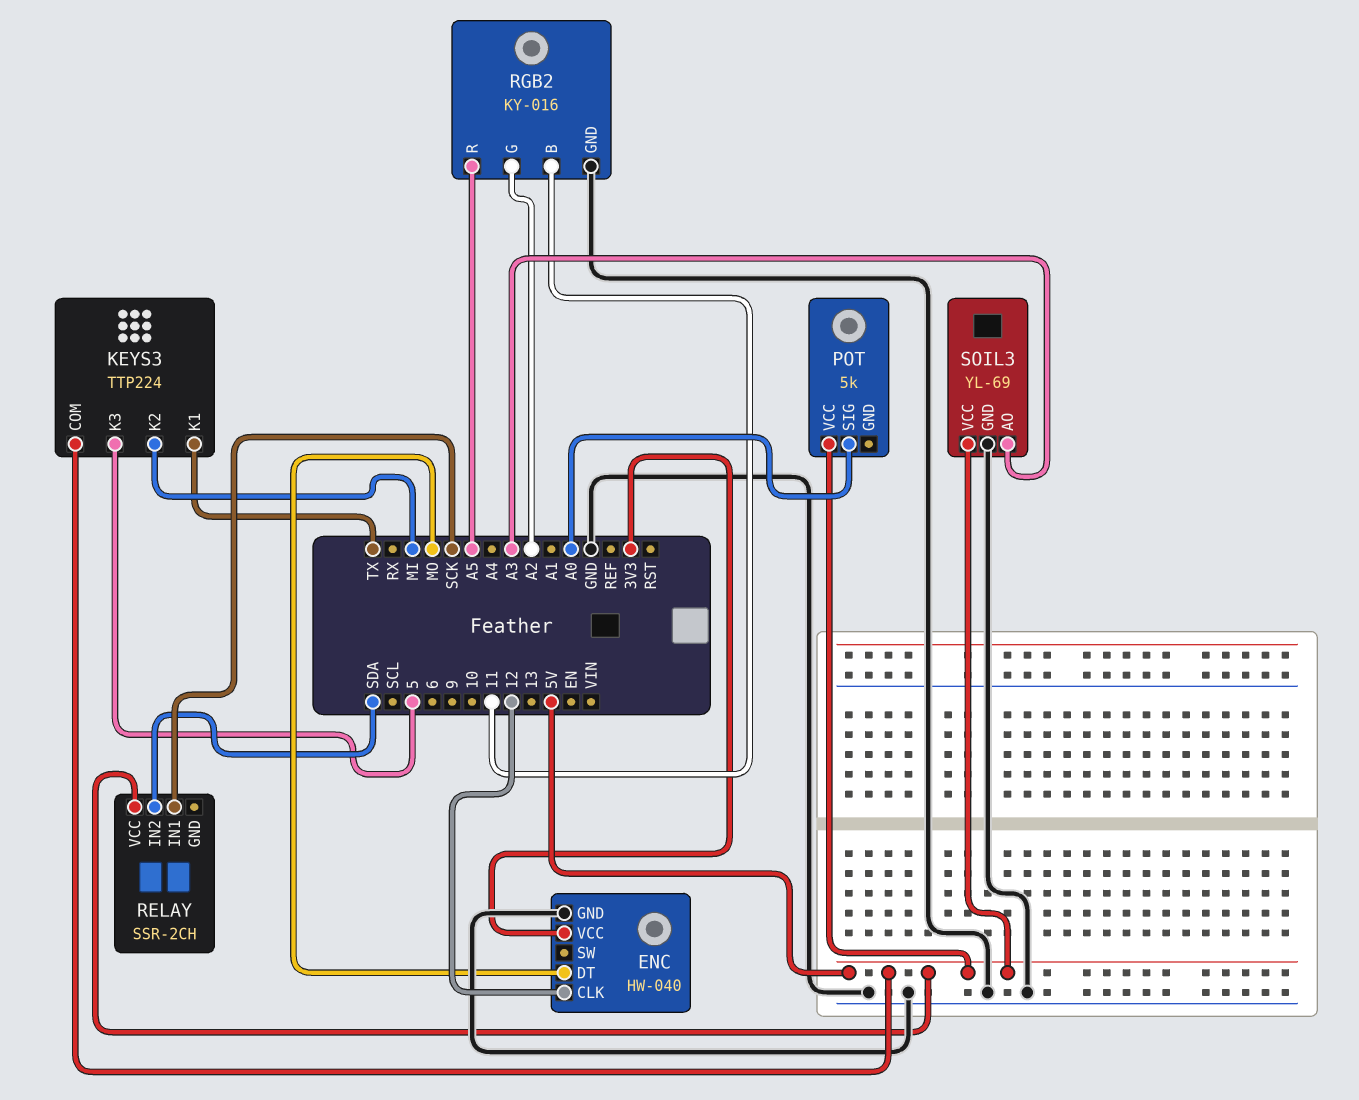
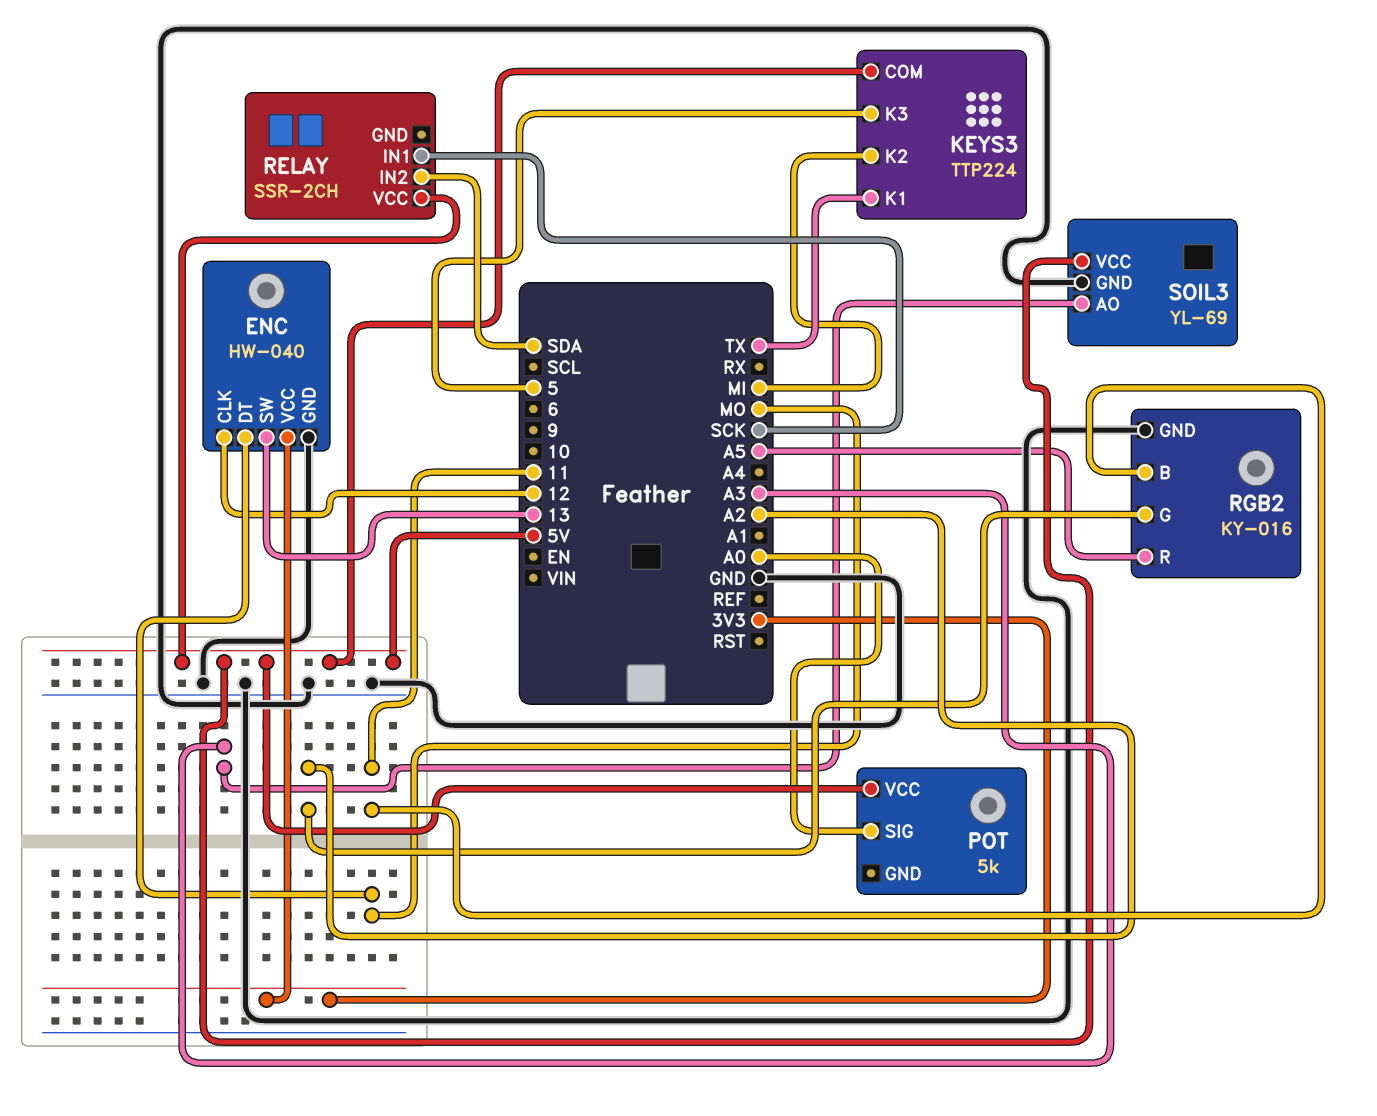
ENC pin SW: none -> 13

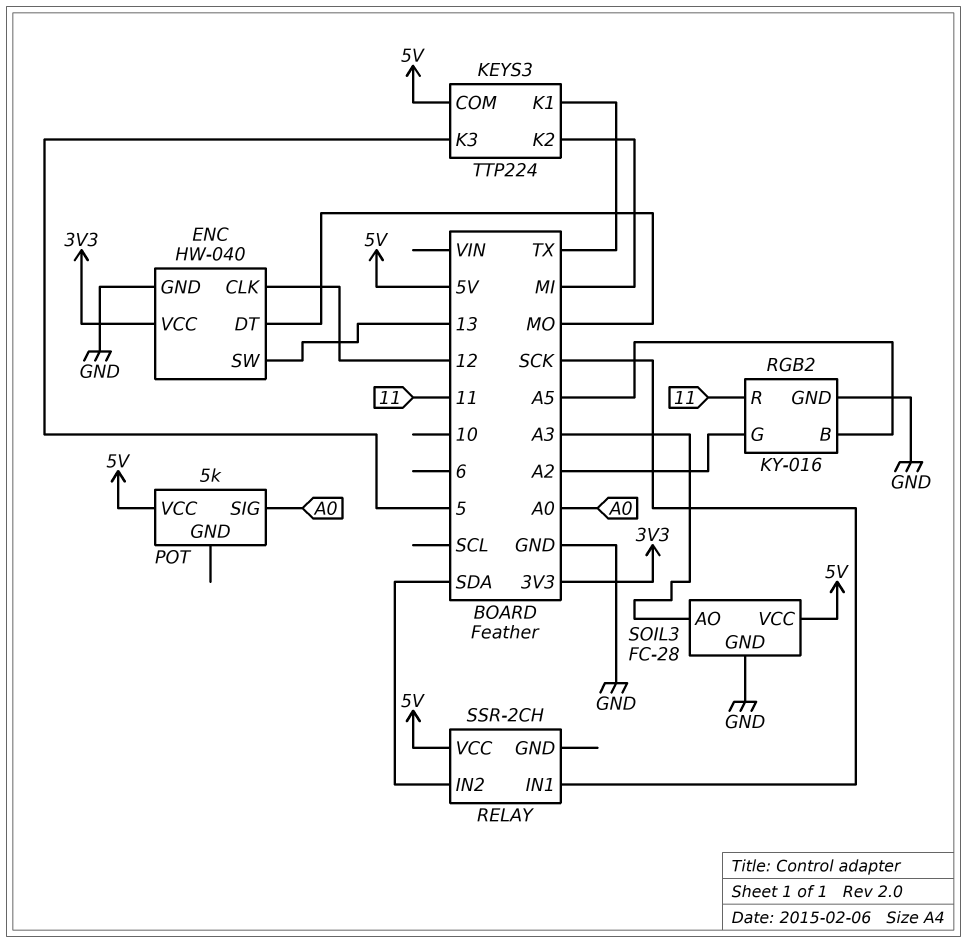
RGB2 pin B: 11 -> A5
RGB2 pin R: A5 -> 11
SOIL3: YL-69 -> FC-28

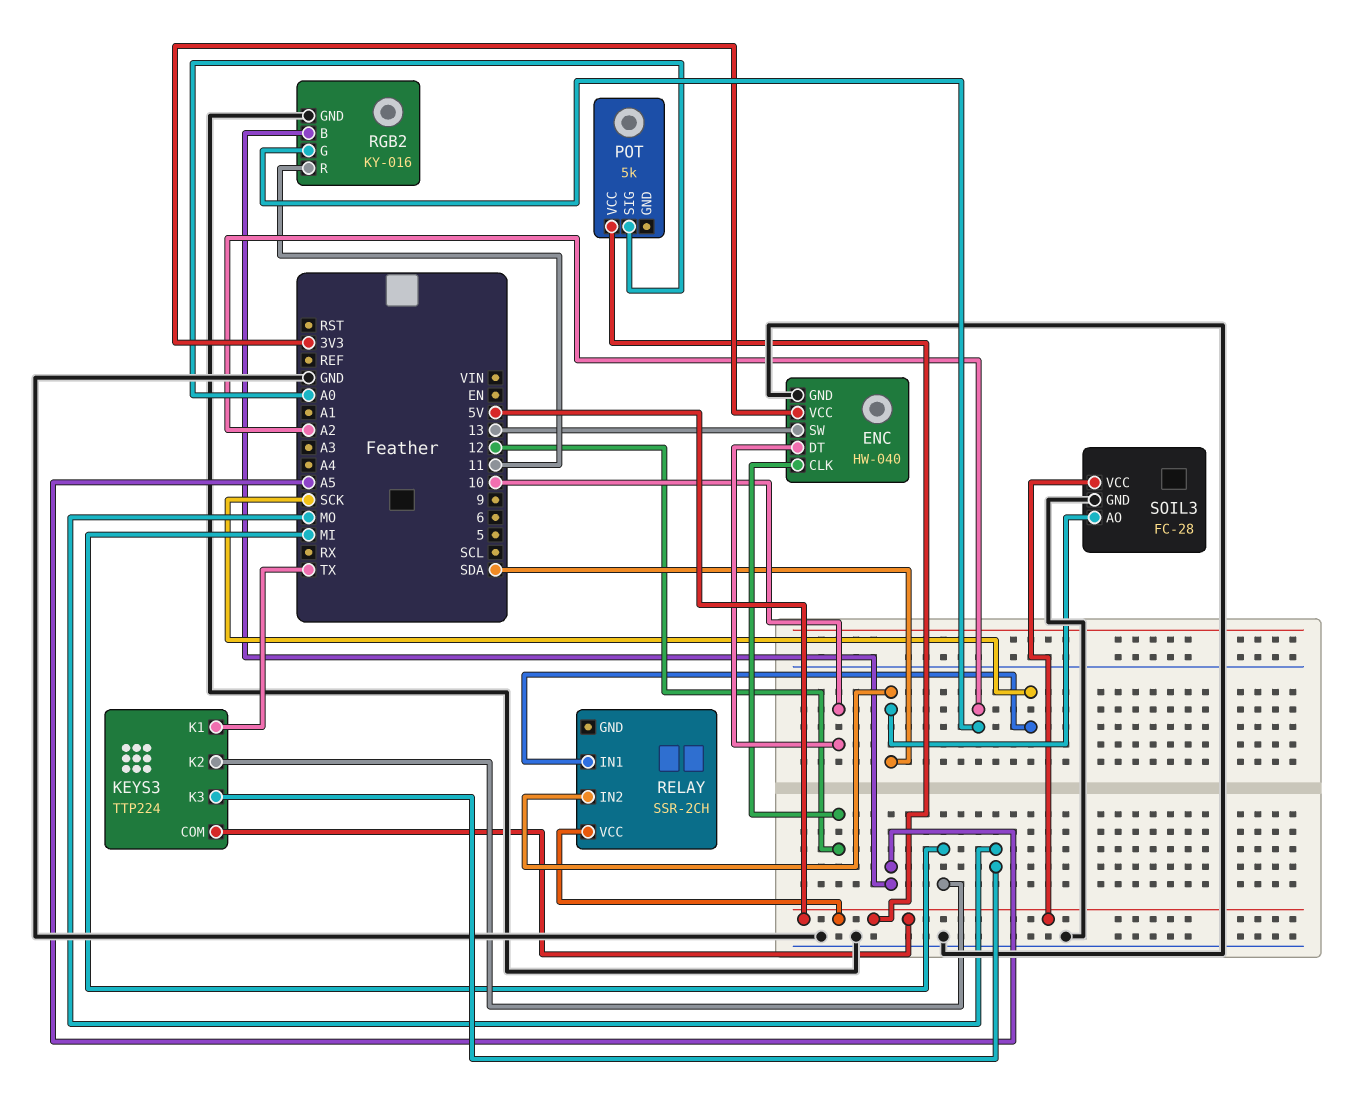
ENC pin DT: MO -> 10
KEYS3 pin K3: 5 -> MO
SOIL3 pin AO: A3 -> SDA

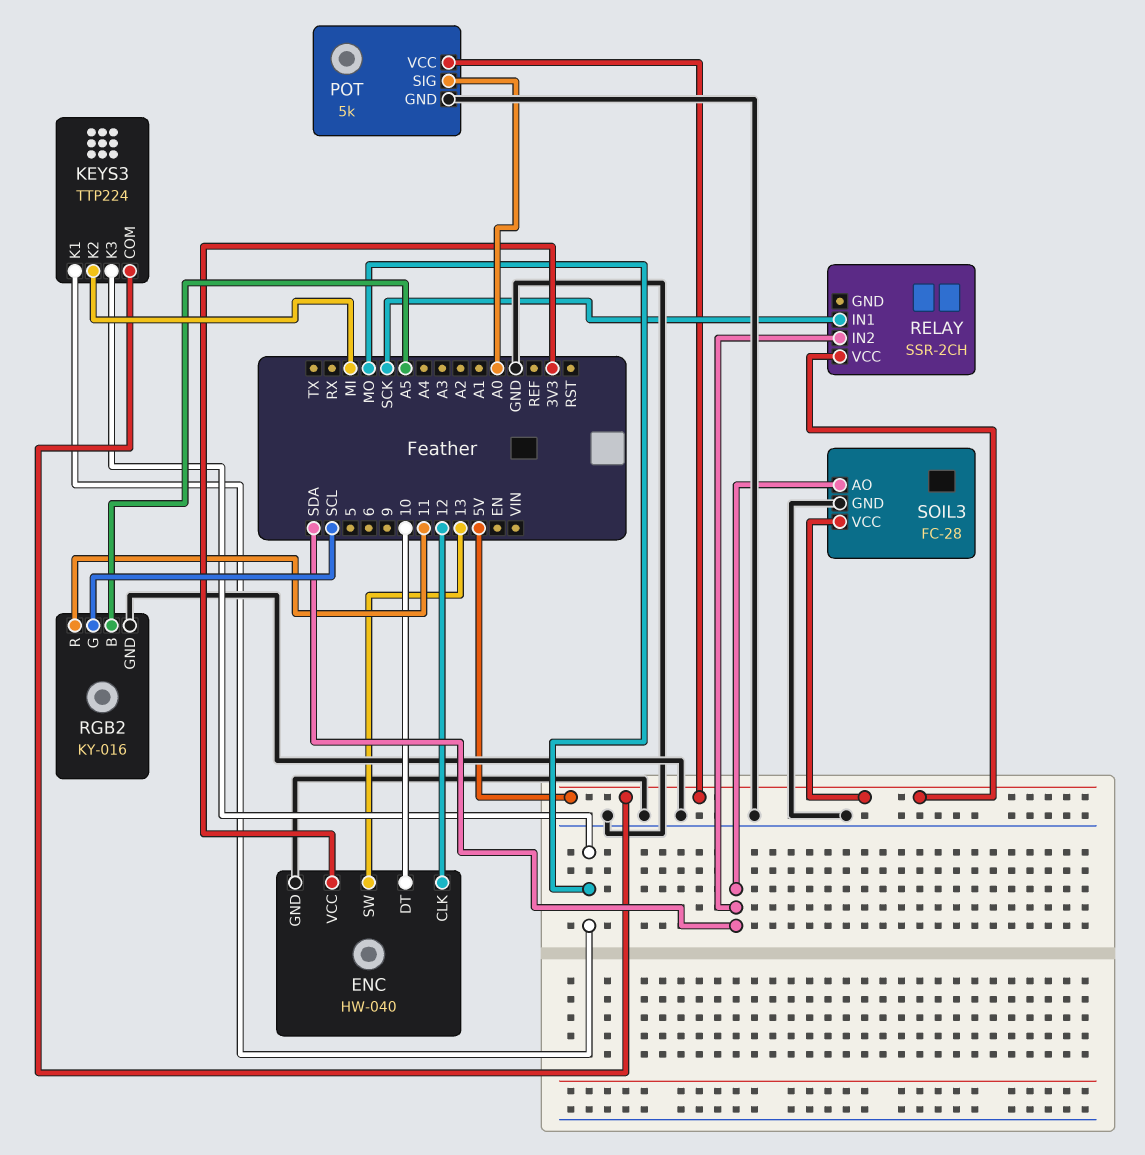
KEYS3 pin K1: TX -> MO
POT pin GND: none -> GND
RGB2 pin G: A2 -> SCL

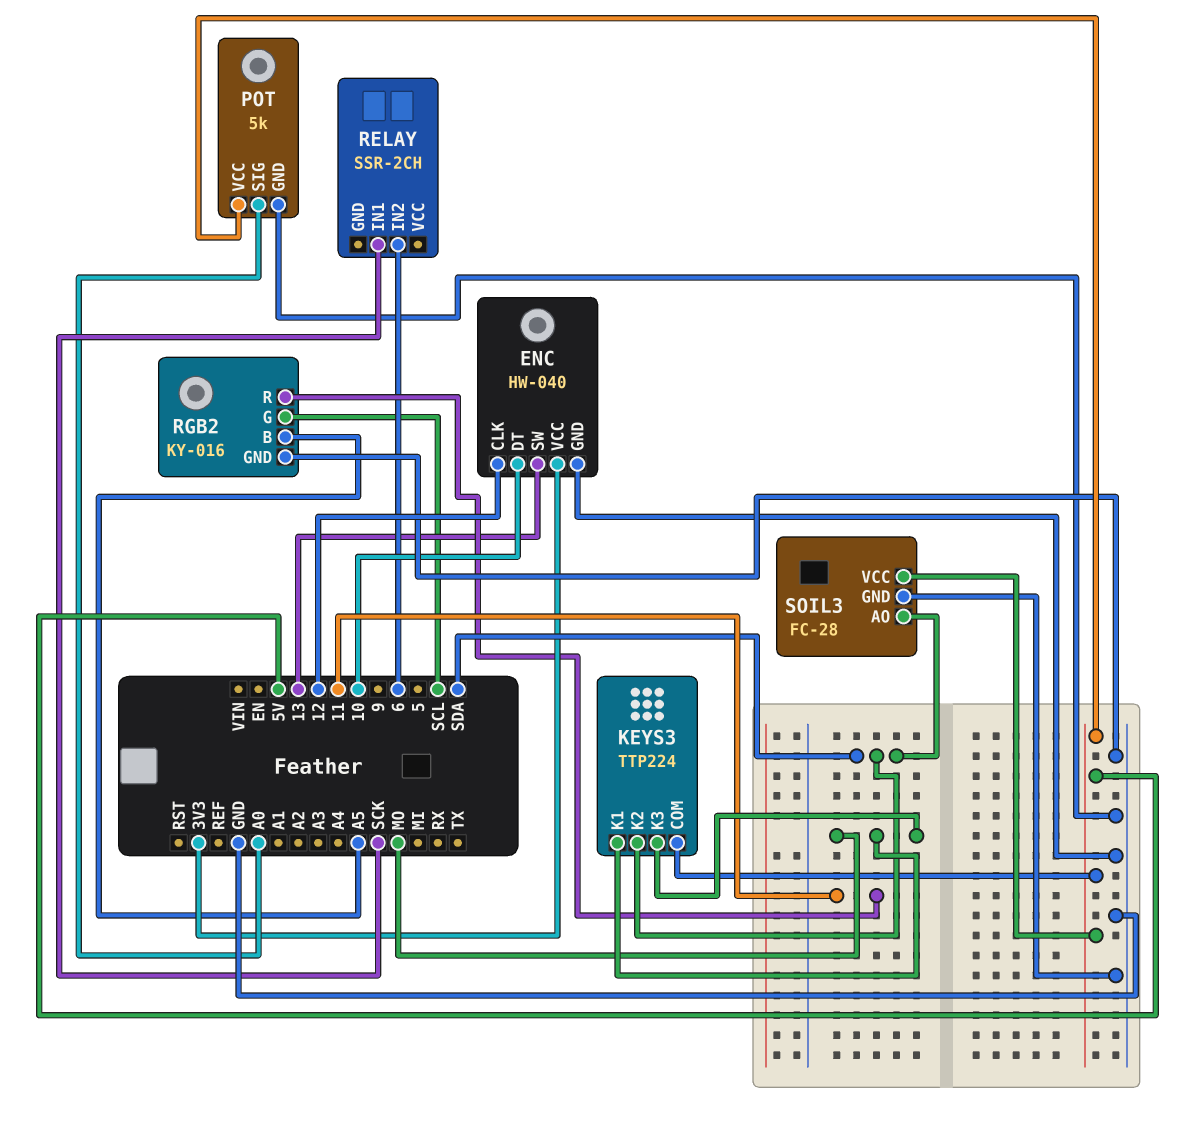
KEYS3 pin K2: MI -> SDA
RELAY pin IN2: SDA -> 6
RELAY pin VCC: 5V -> none

